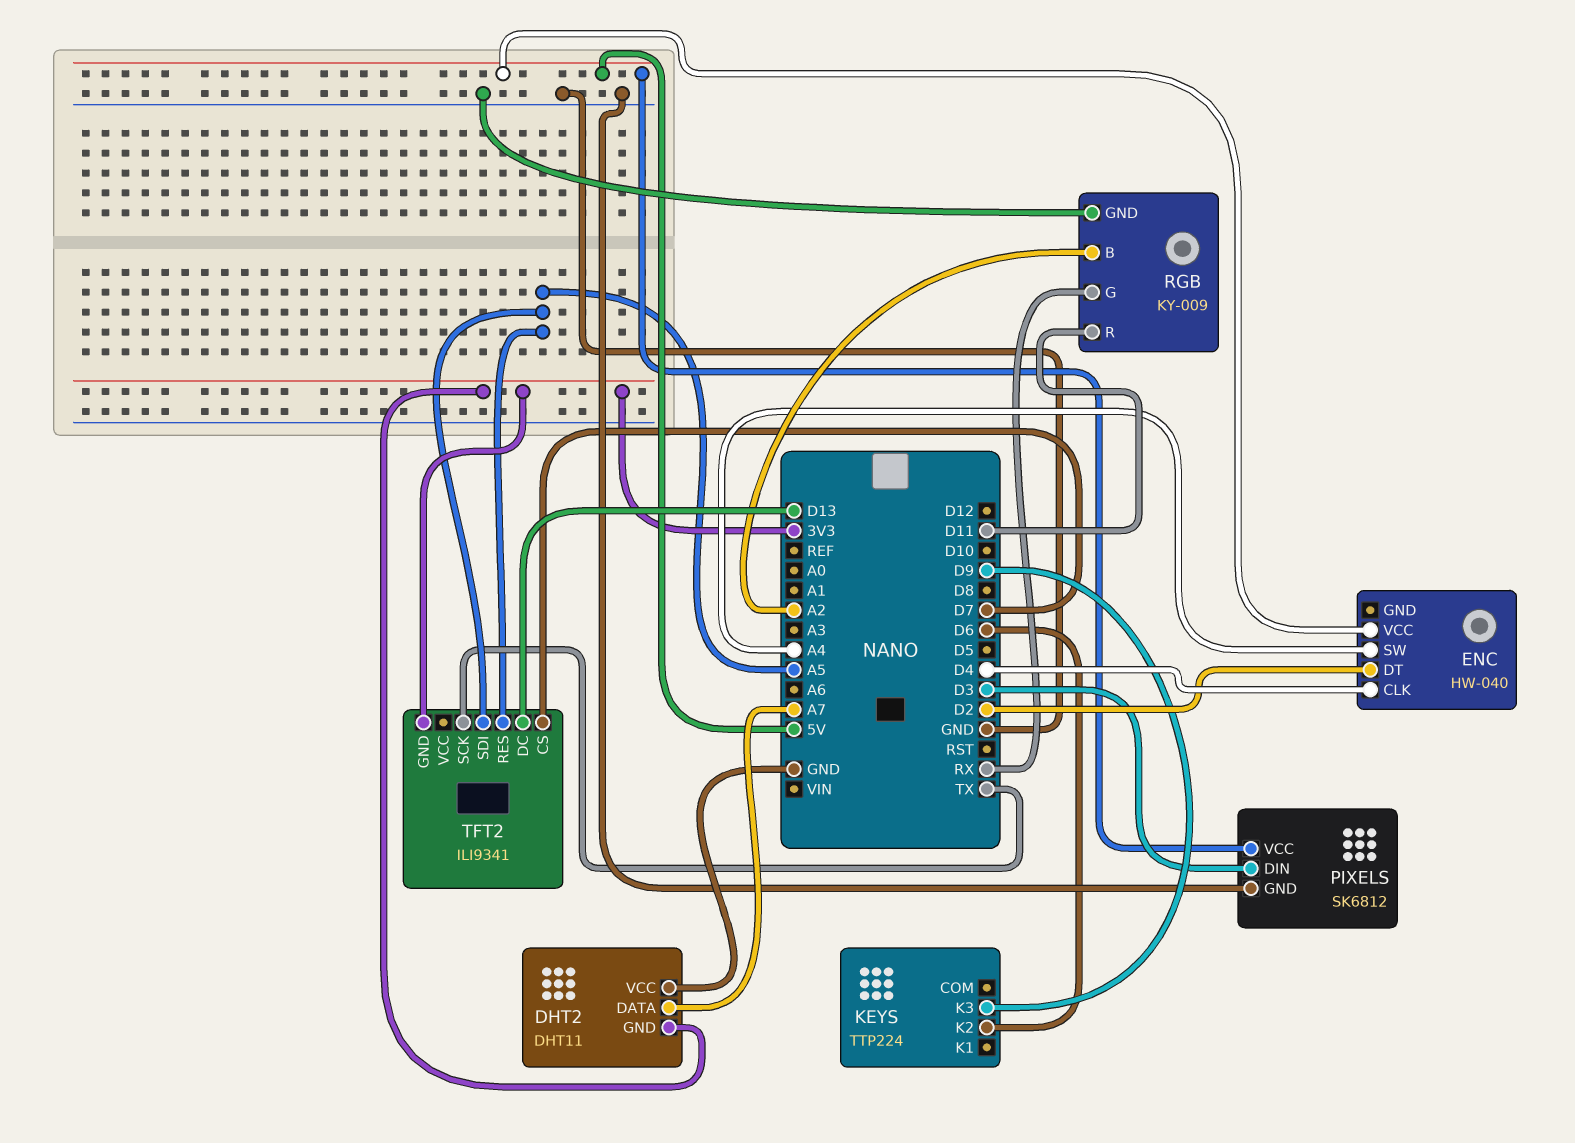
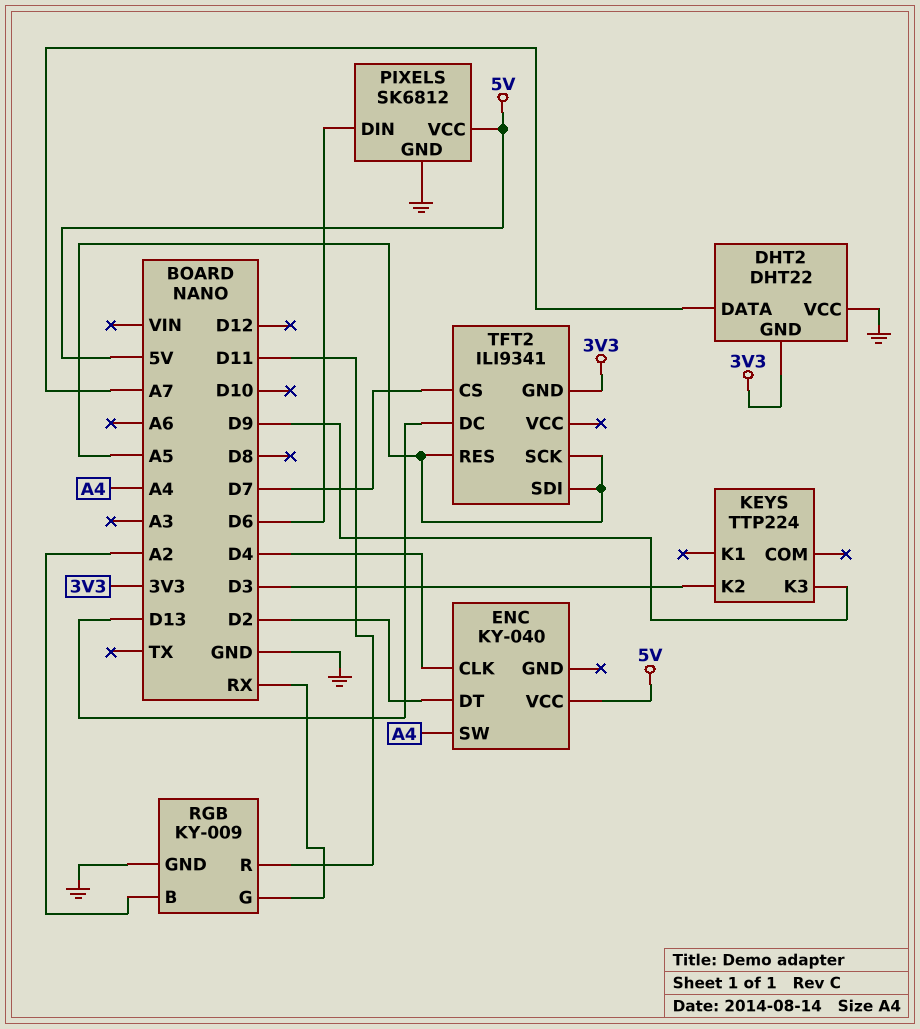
DHT2: DHT11 -> DHT22
ENC: HW-040 -> KY-040
KEYS pin K2: D6 -> D3
PIXELS pin DIN: D3 -> D6
TFT2 pin SCK: TX -> A5

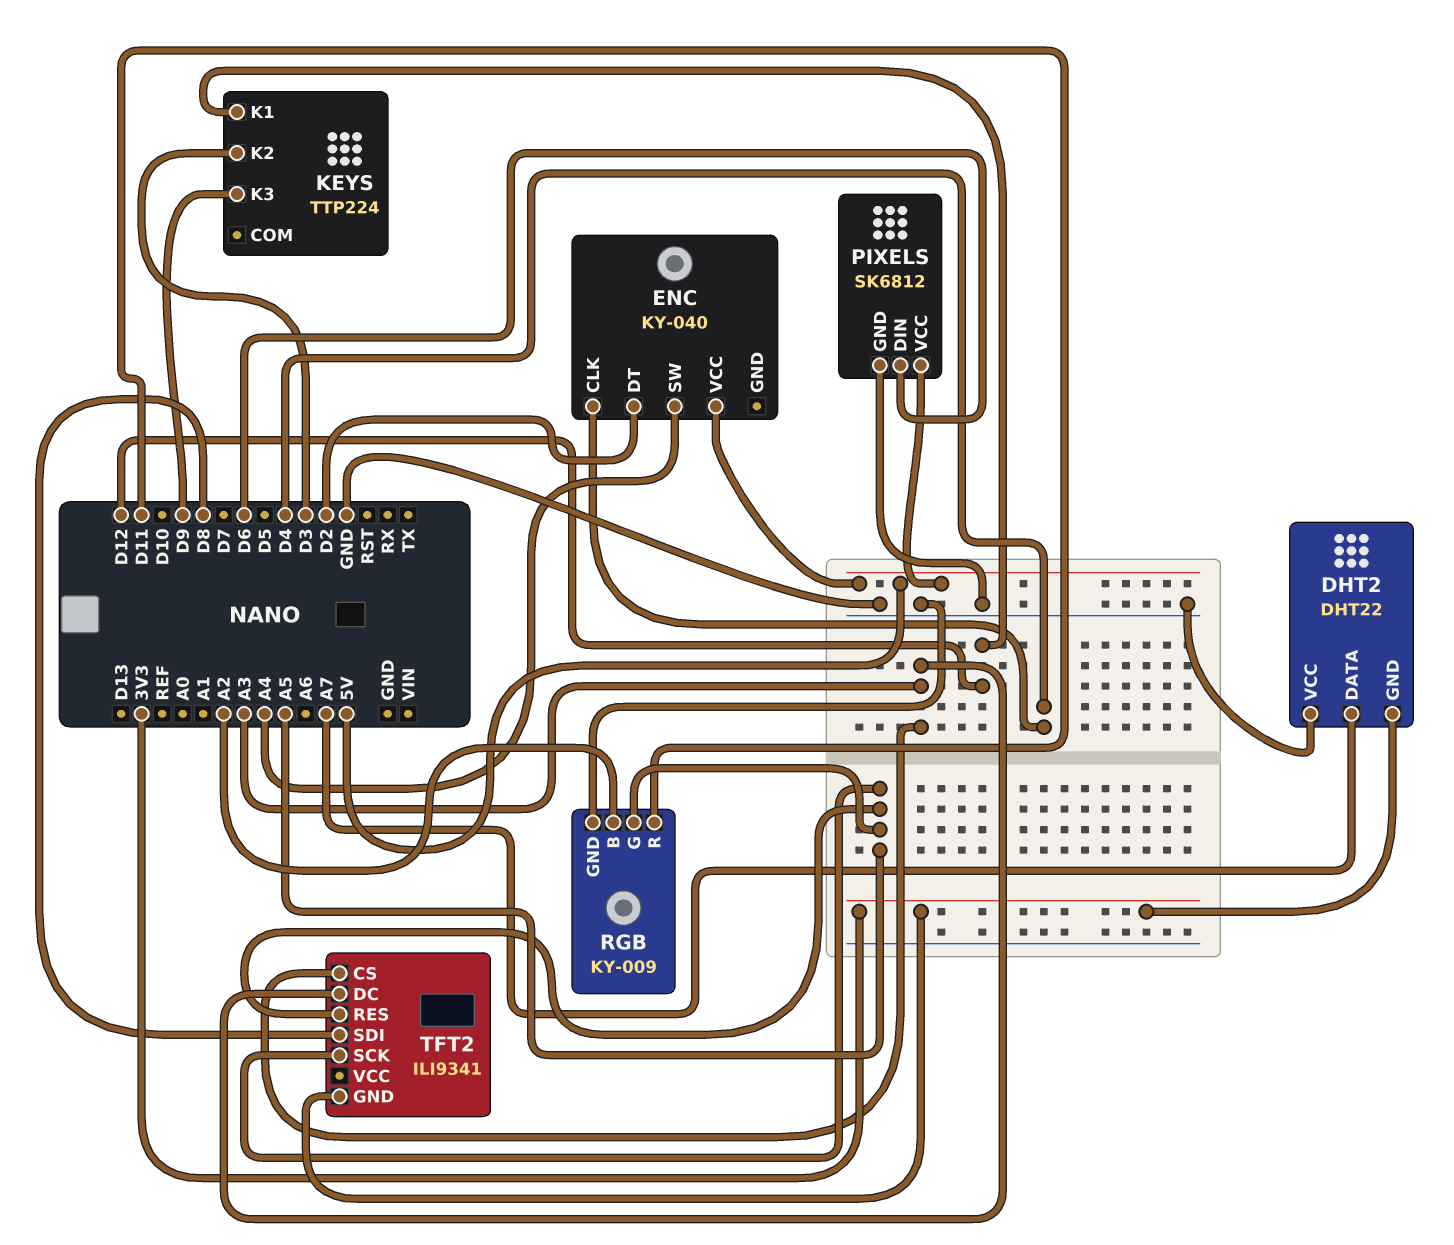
KEYS pin K1: none -> D12
RGB pin G: RX -> A5
TFT2 pin CS: D7 -> A3
TFT2 pin DC: D13 -> A3
TFT2 pin SDI: A5 -> D8

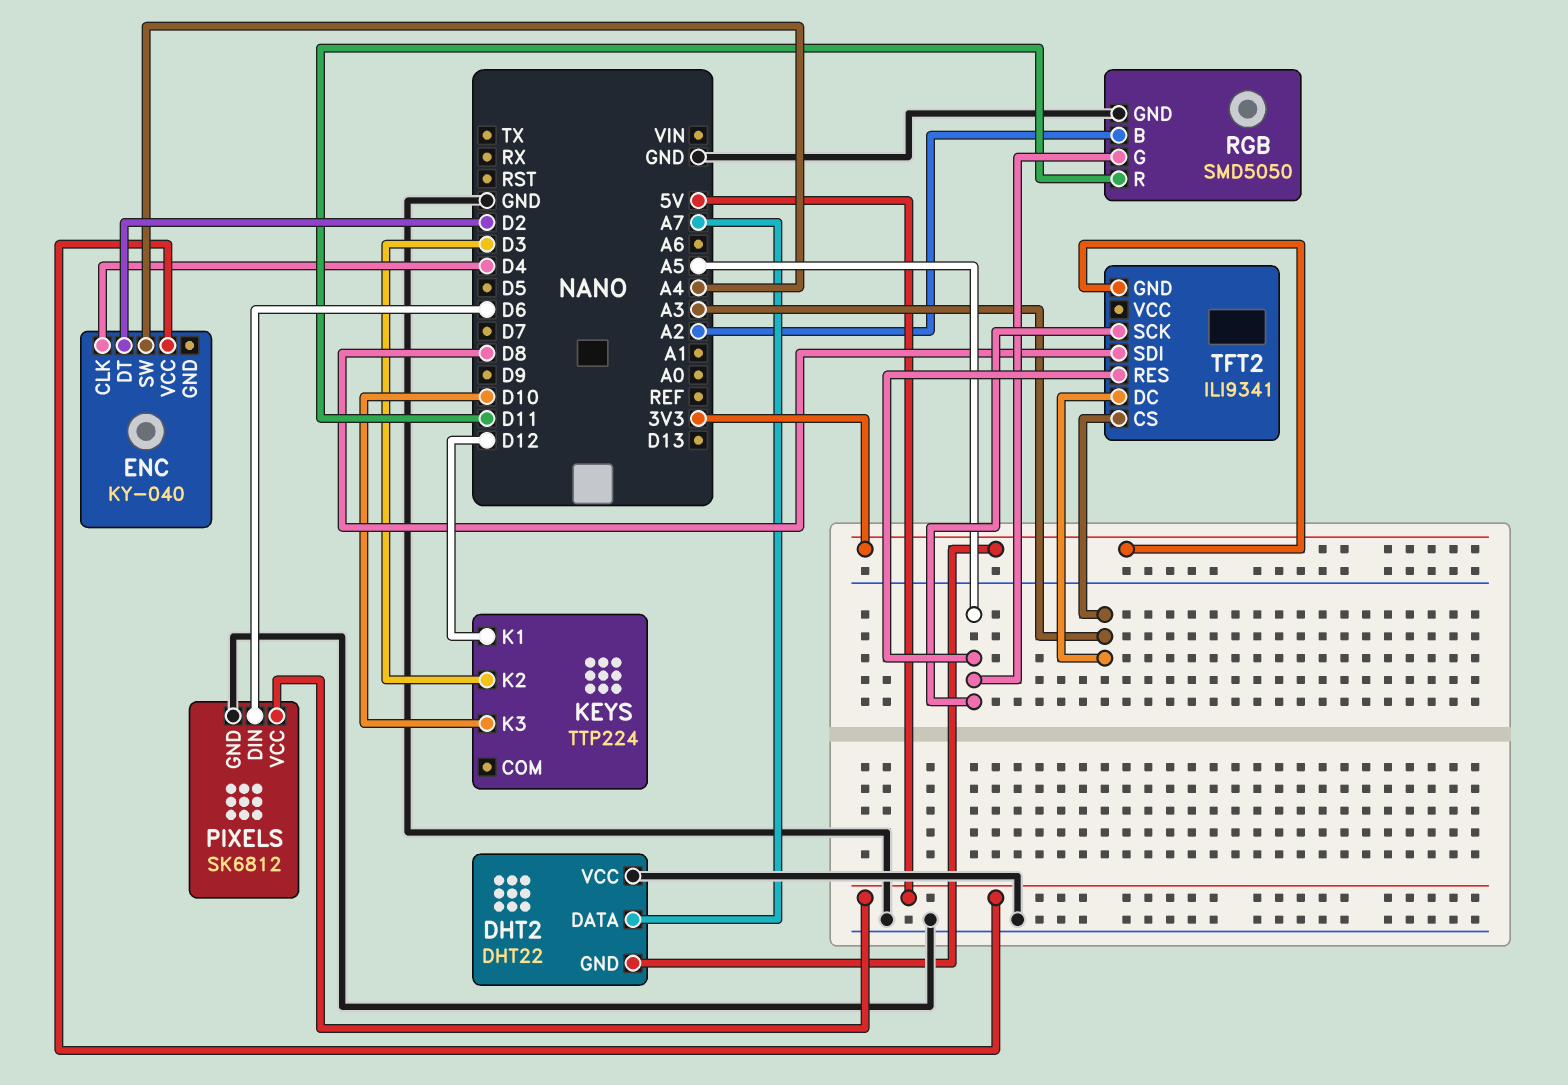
KEYS pin K3: D9 -> D10
RGB: KY-009 -> SMD5050

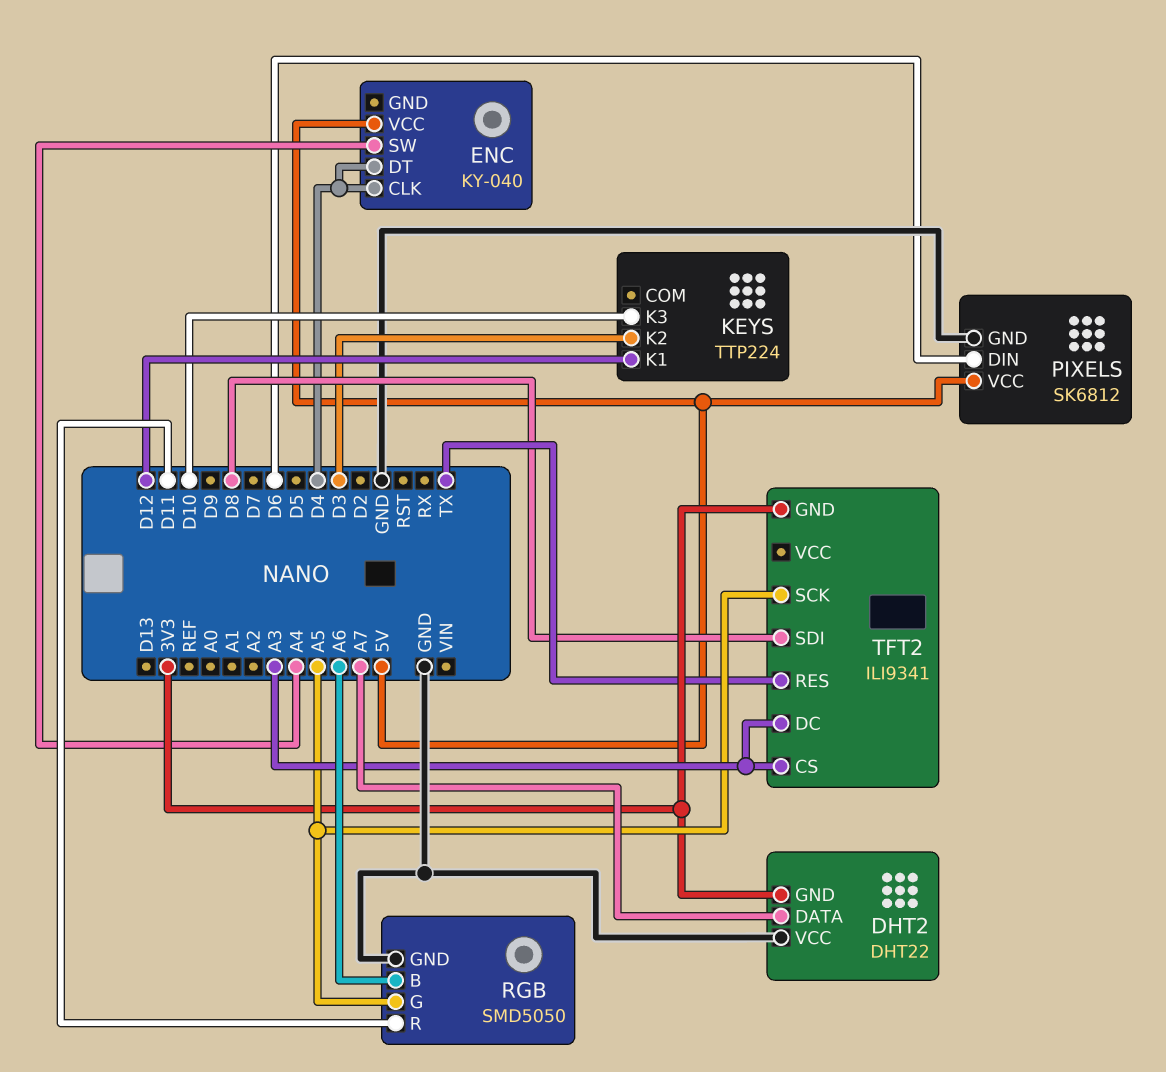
ENC pin DT: D2 -> D4
RGB pin B: A2 -> A6
TFT2 pin RES: A5 -> TX

